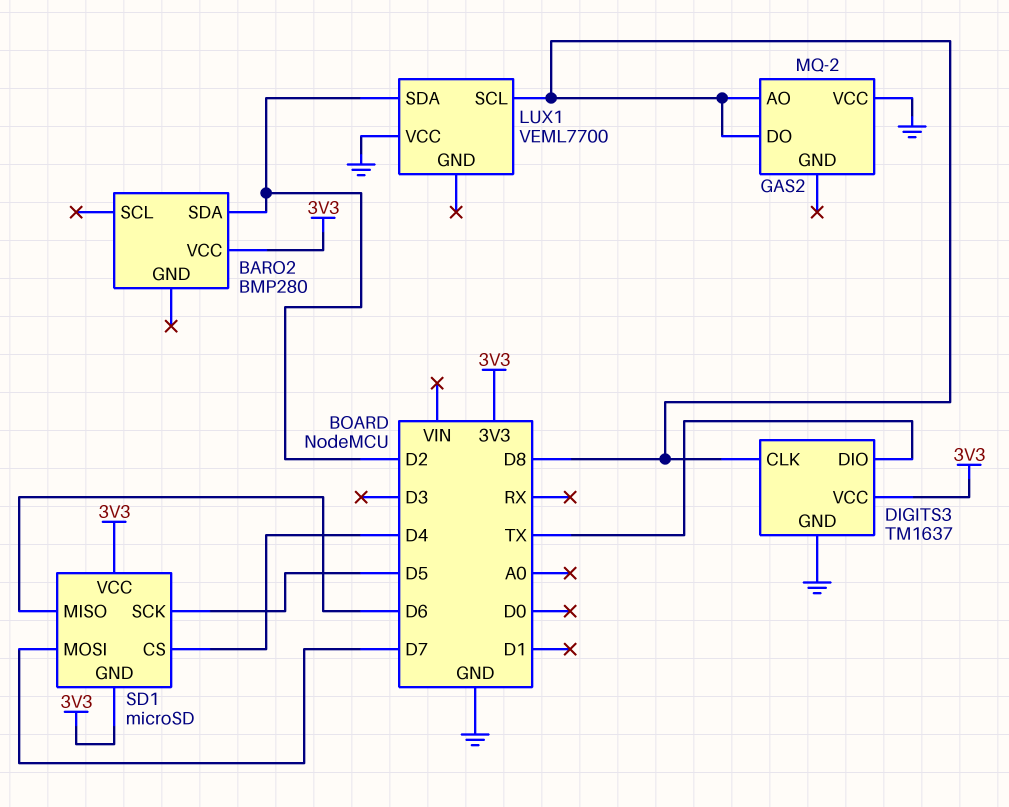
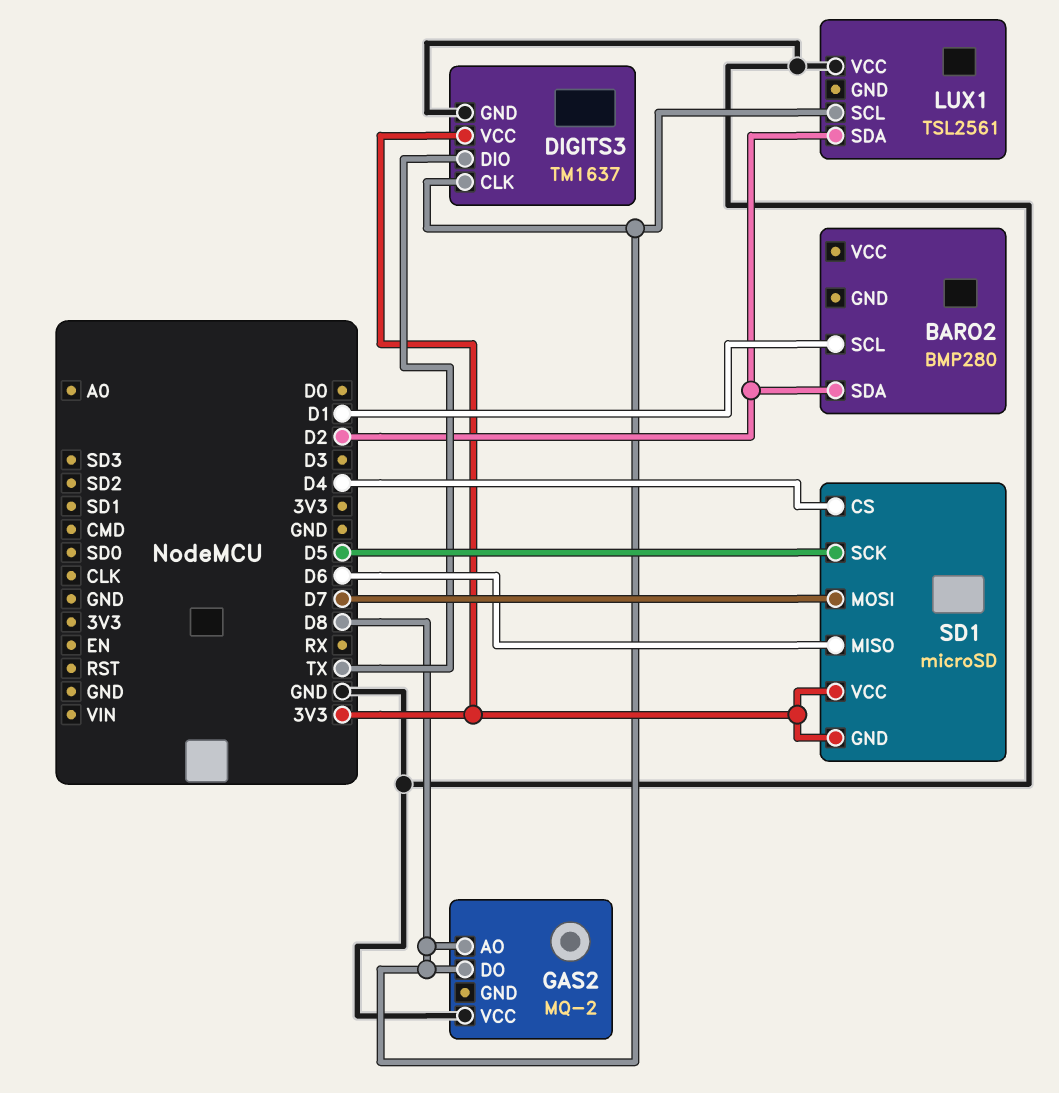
BARO2 pin SCL: none -> D1
BARO2 pin VCC: 3V3 -> none
LUX1: VEML7700 -> TSL2561

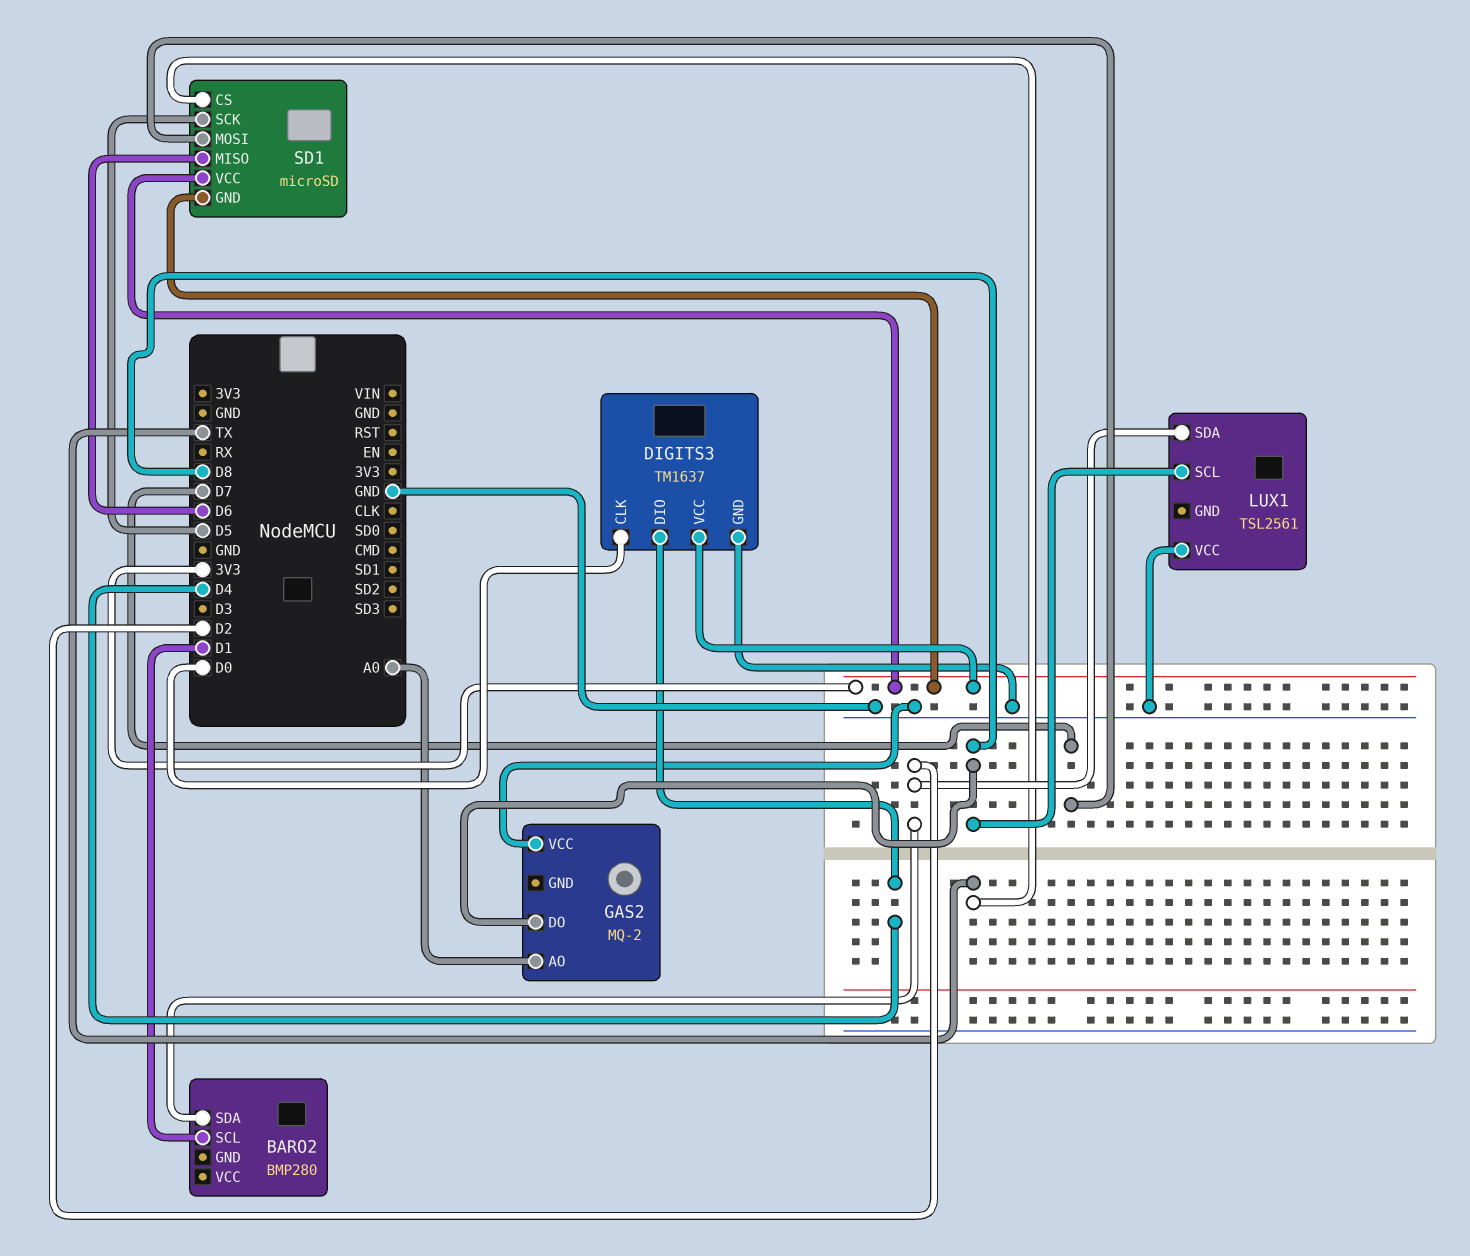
DIGITS3 pin CLK: D8 -> D0
DIGITS3 pin DIO: TX -> D4
GAS2 pin AO: D8 -> A0
SD1 pin CS: D4 -> TX

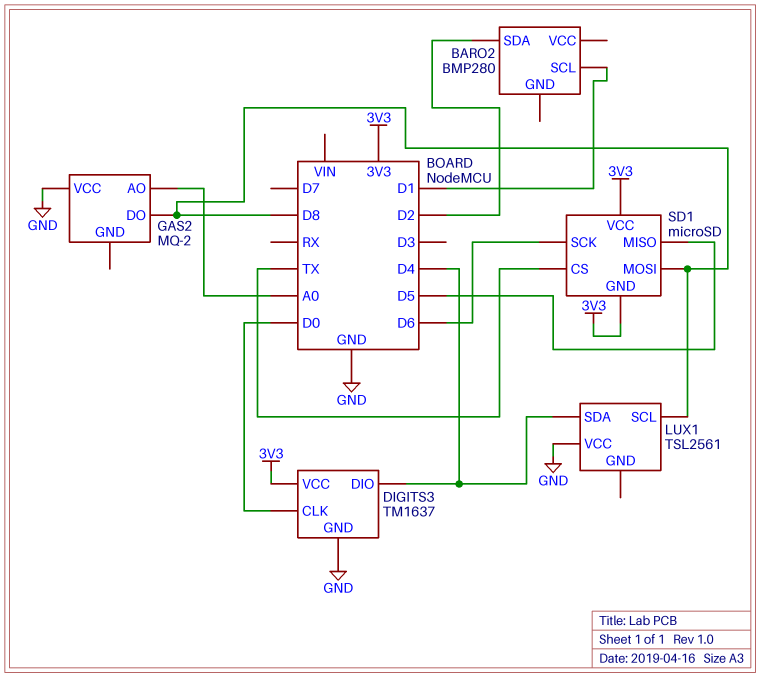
LUX1 pin SDA: D2 -> D4
SD1 pin MISO: D6 -> D5
SD1 pin MOSI: D7 -> D8
SD1 pin SCK: D5 -> D6

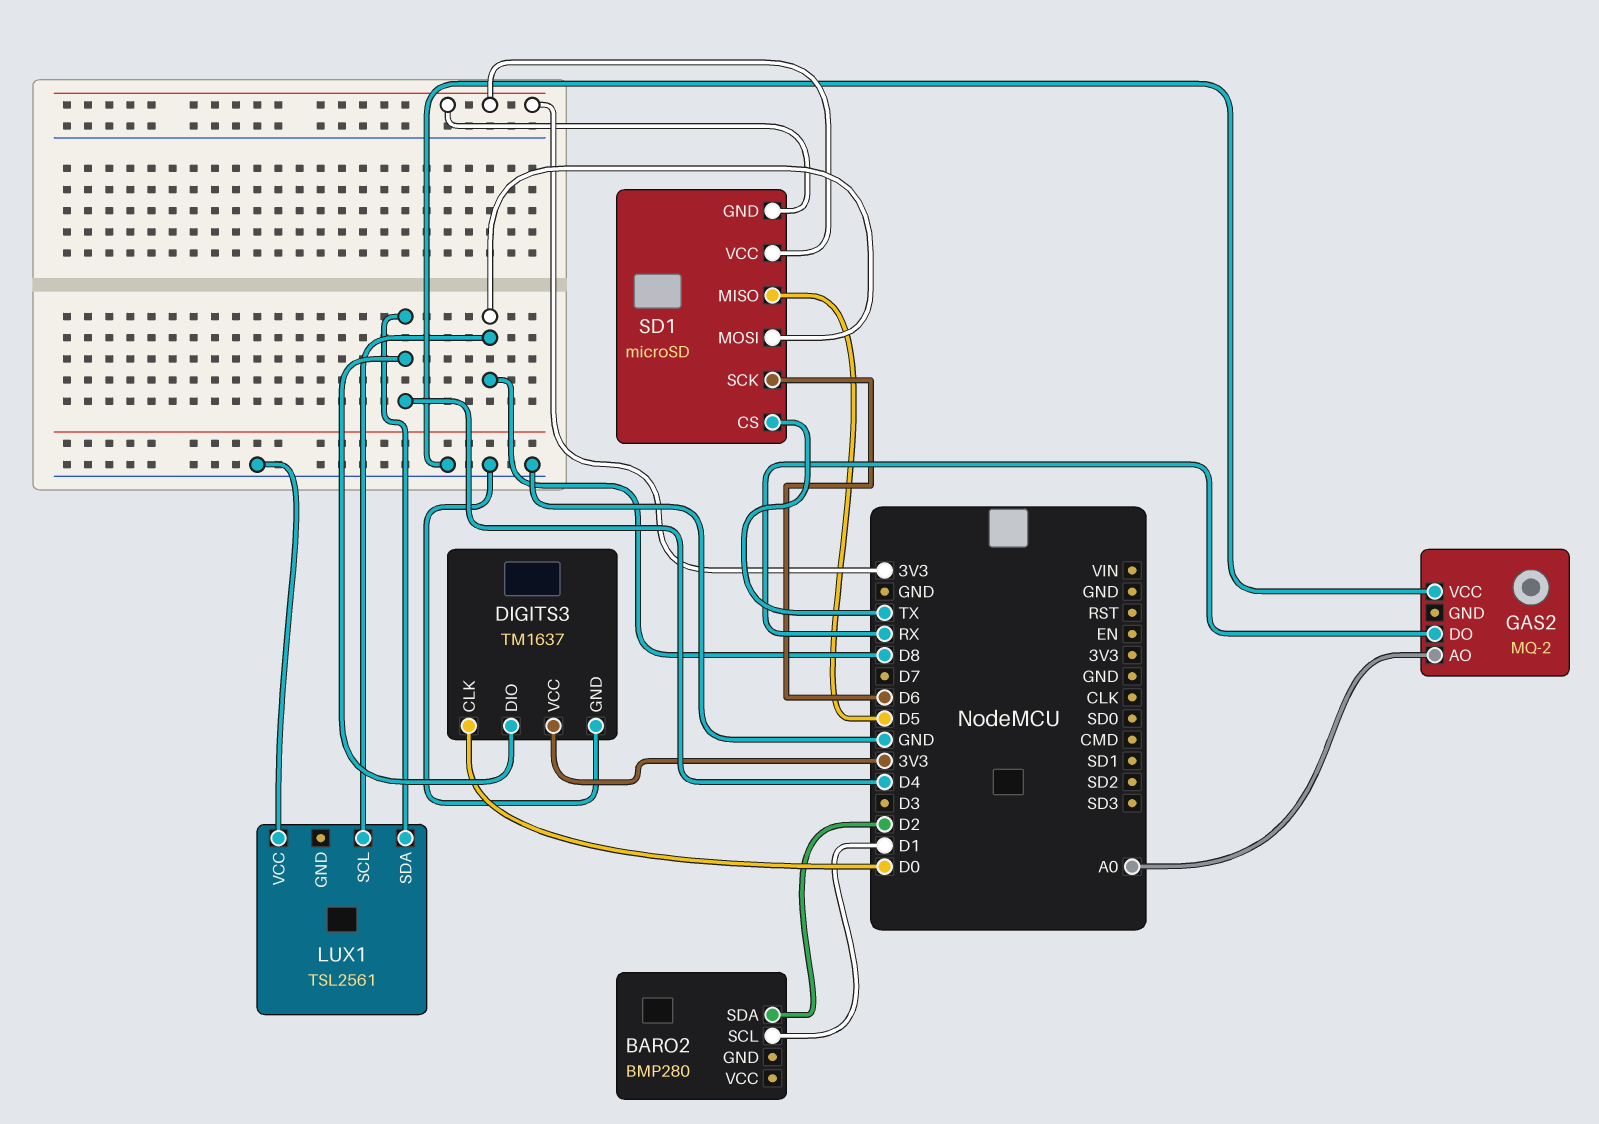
GAS2 pin DO: D8 -> RX

